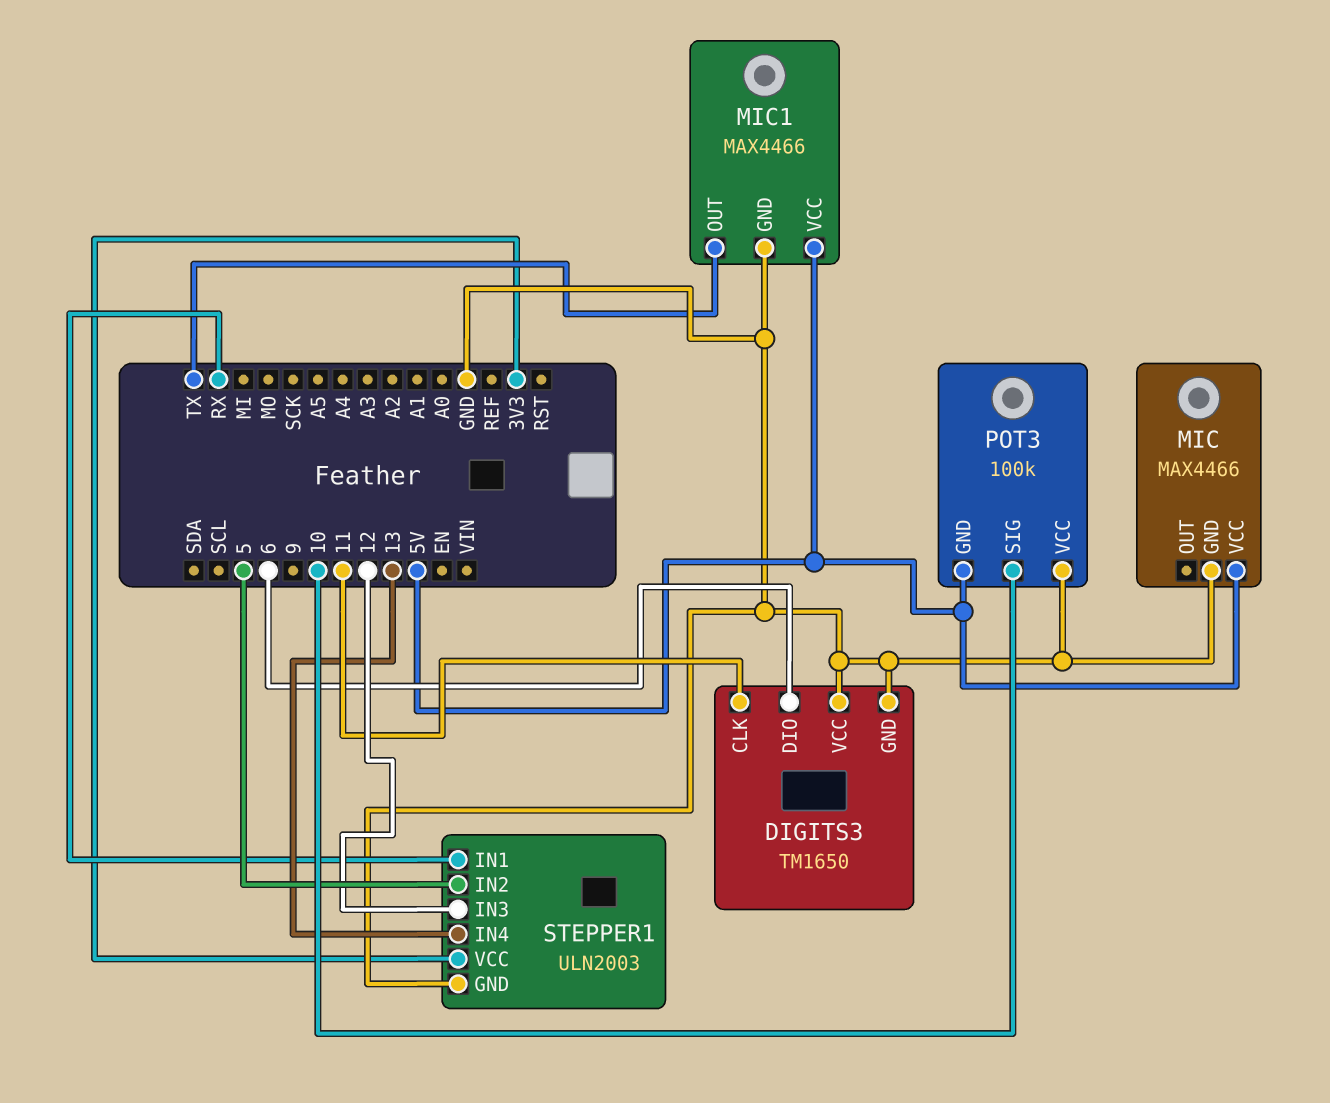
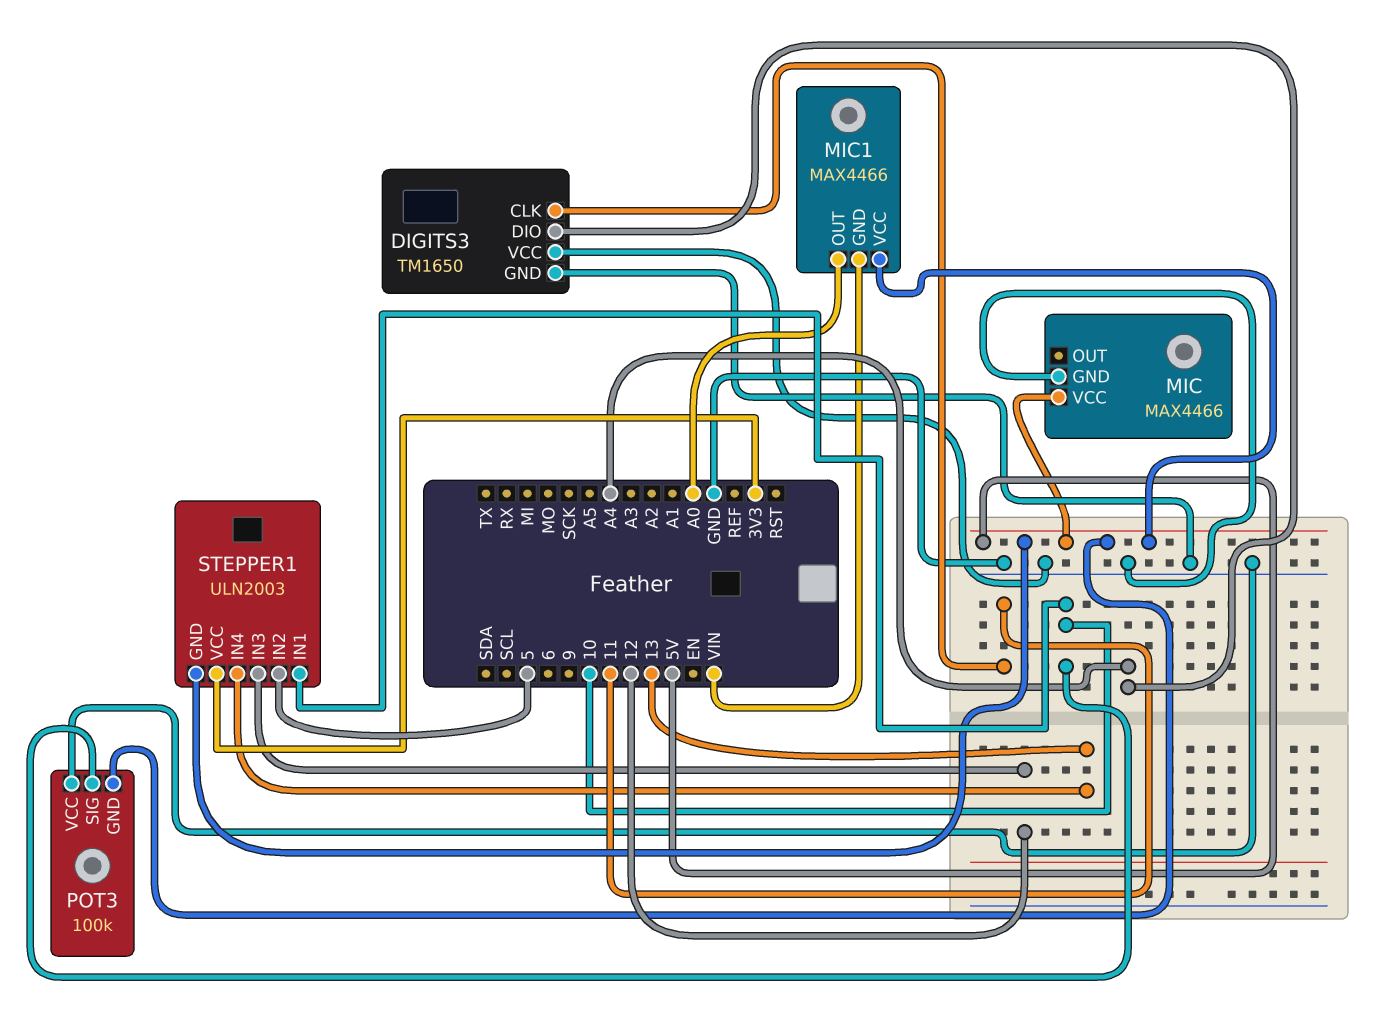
DIGITS3 pin DIO: 6 -> A4
MIC1 pin GND: GND -> VIN
MIC1 pin OUT: TX -> A0
STEPPER1 pin GND: GND -> 5V
STEPPER1 pin IN1: RX -> 10

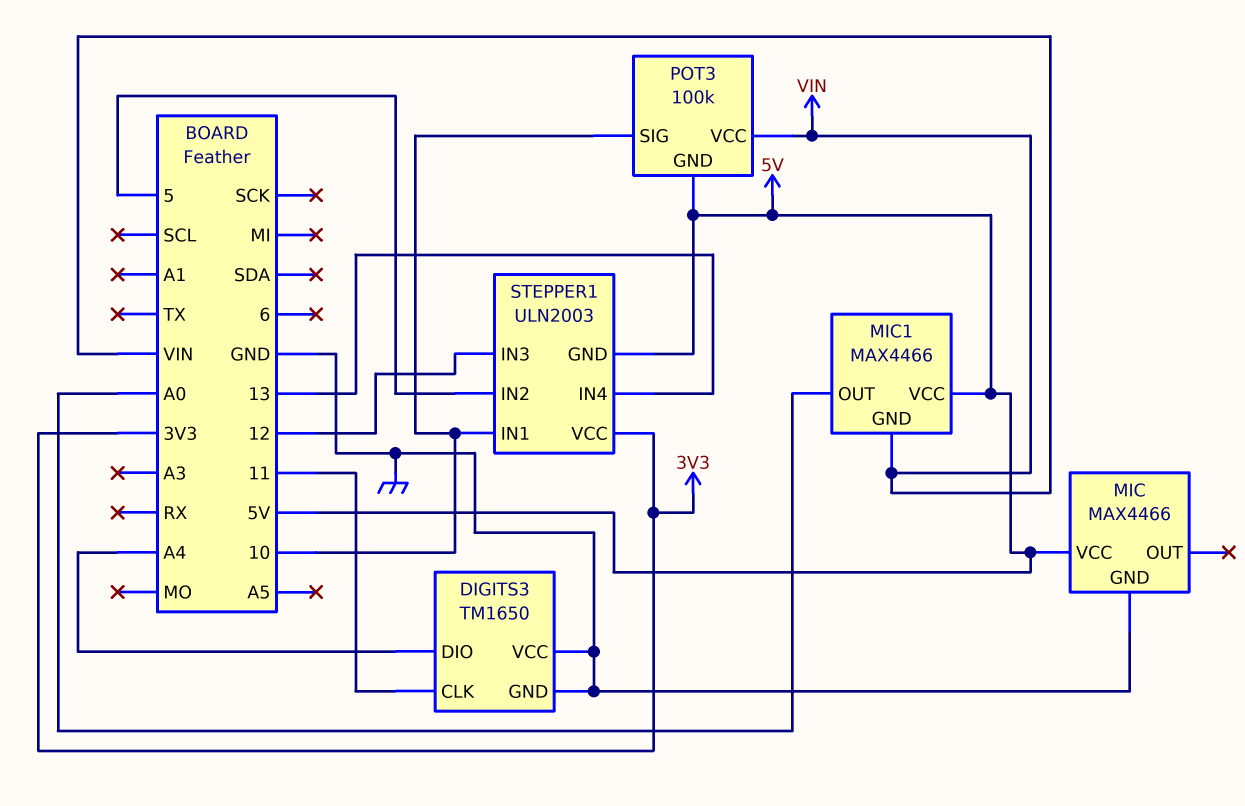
POT3 pin VCC: GND -> VIN

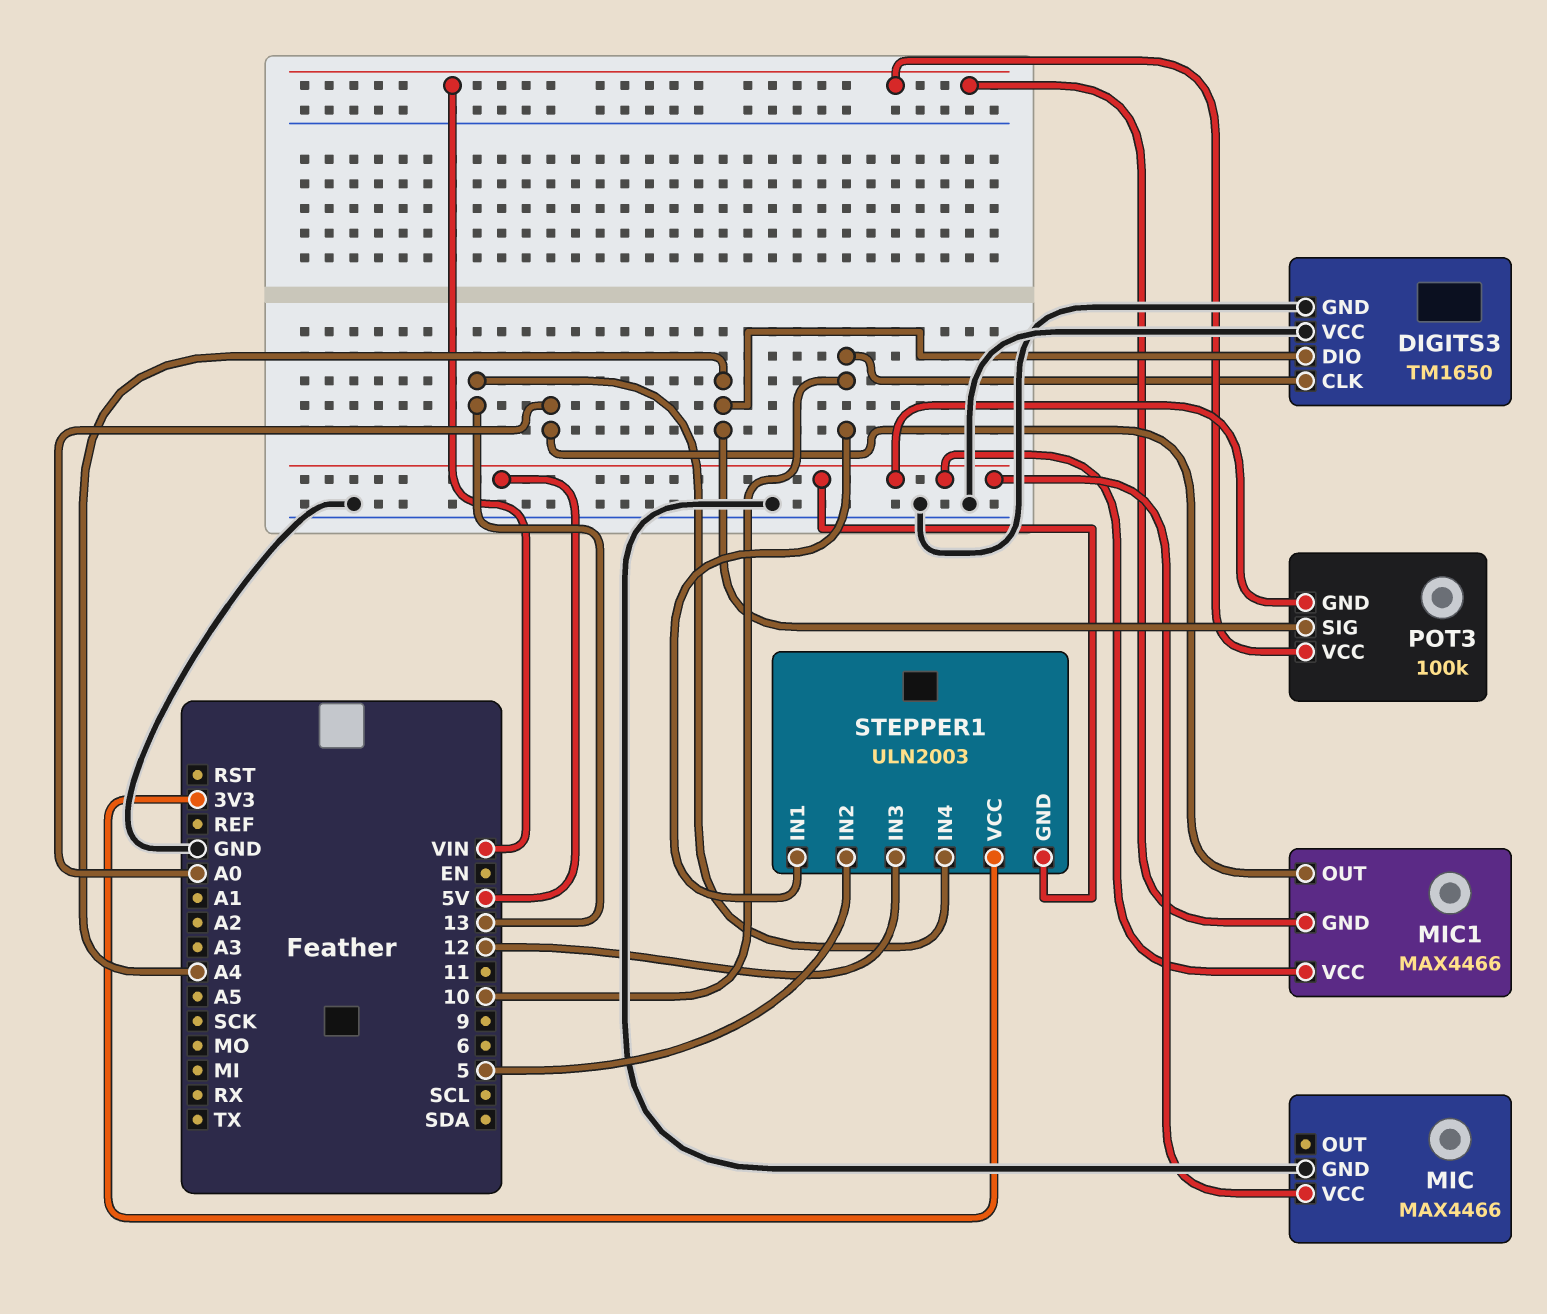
DIGITS3 pin CLK: 11 -> 10
POT3 pin SIG: 10 -> A4

